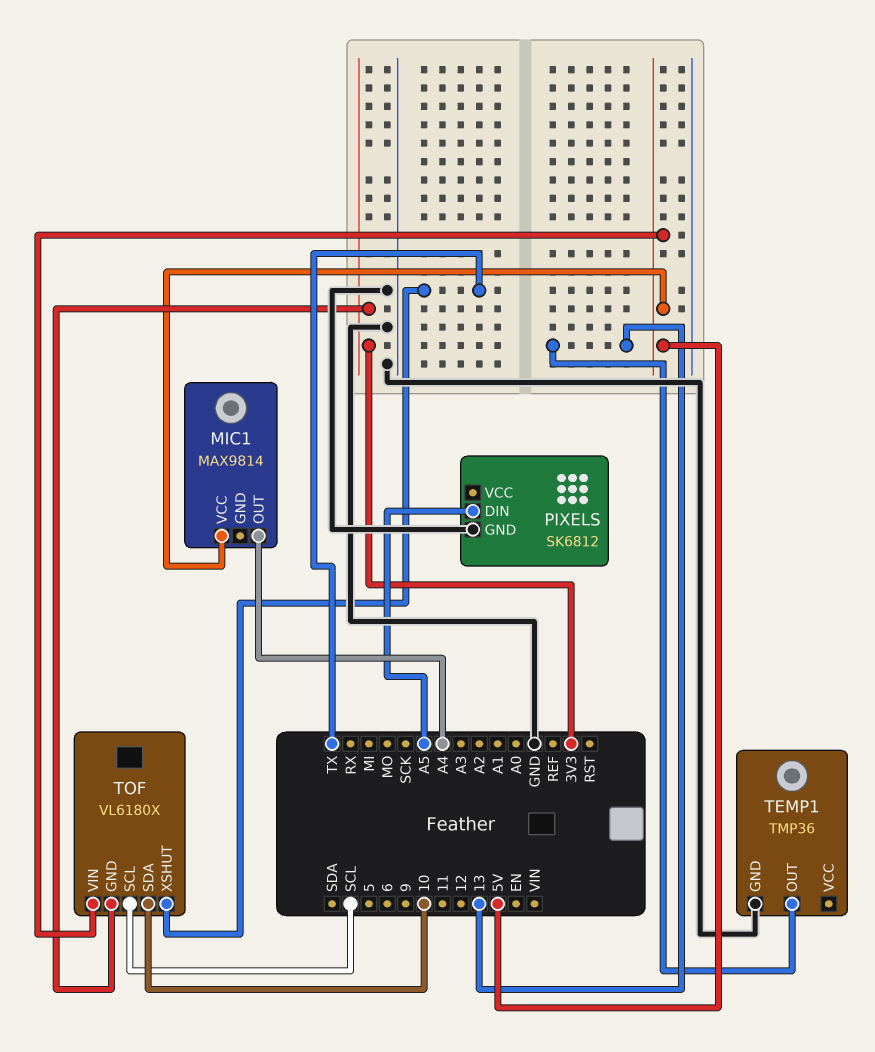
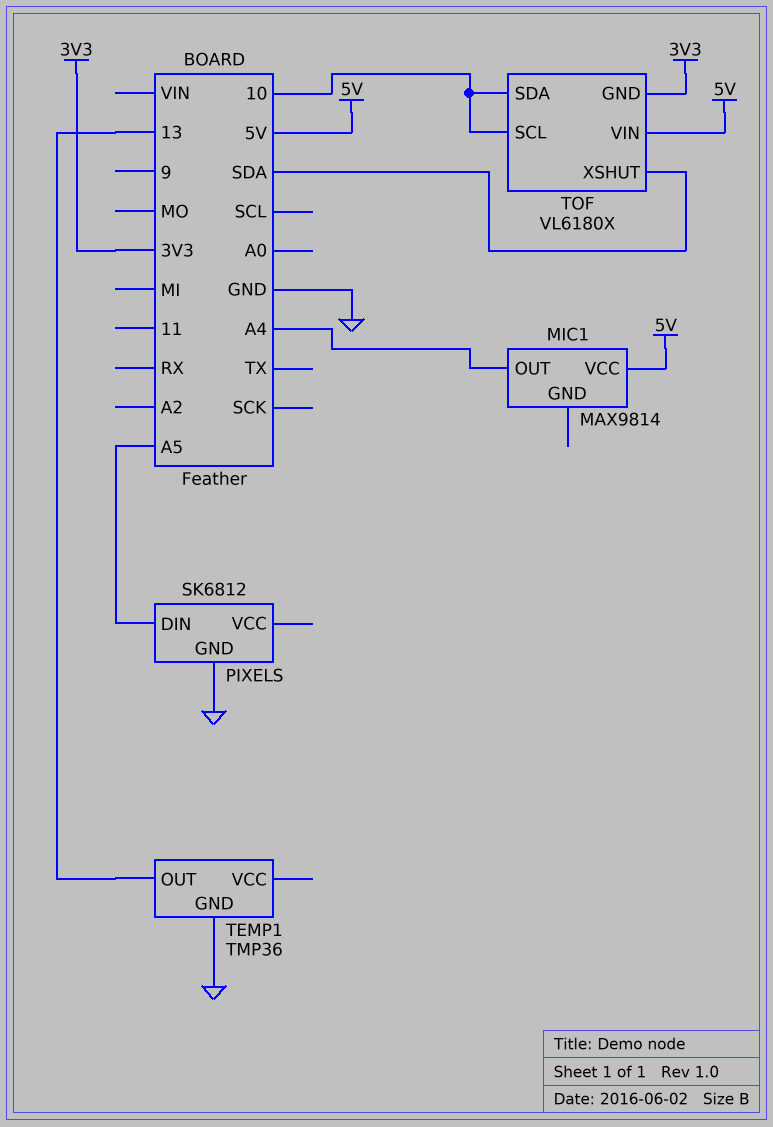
TOF pin SCL: SCL -> 10
TOF pin XSHUT: TX -> SDA

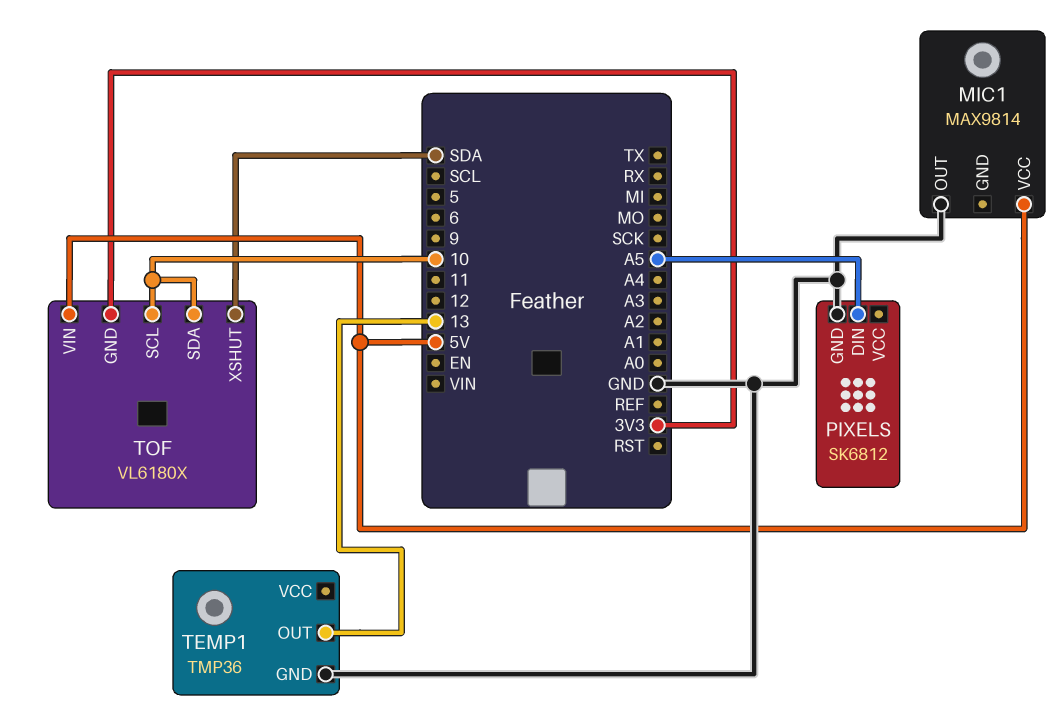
MIC1 pin OUT: A4 -> GND

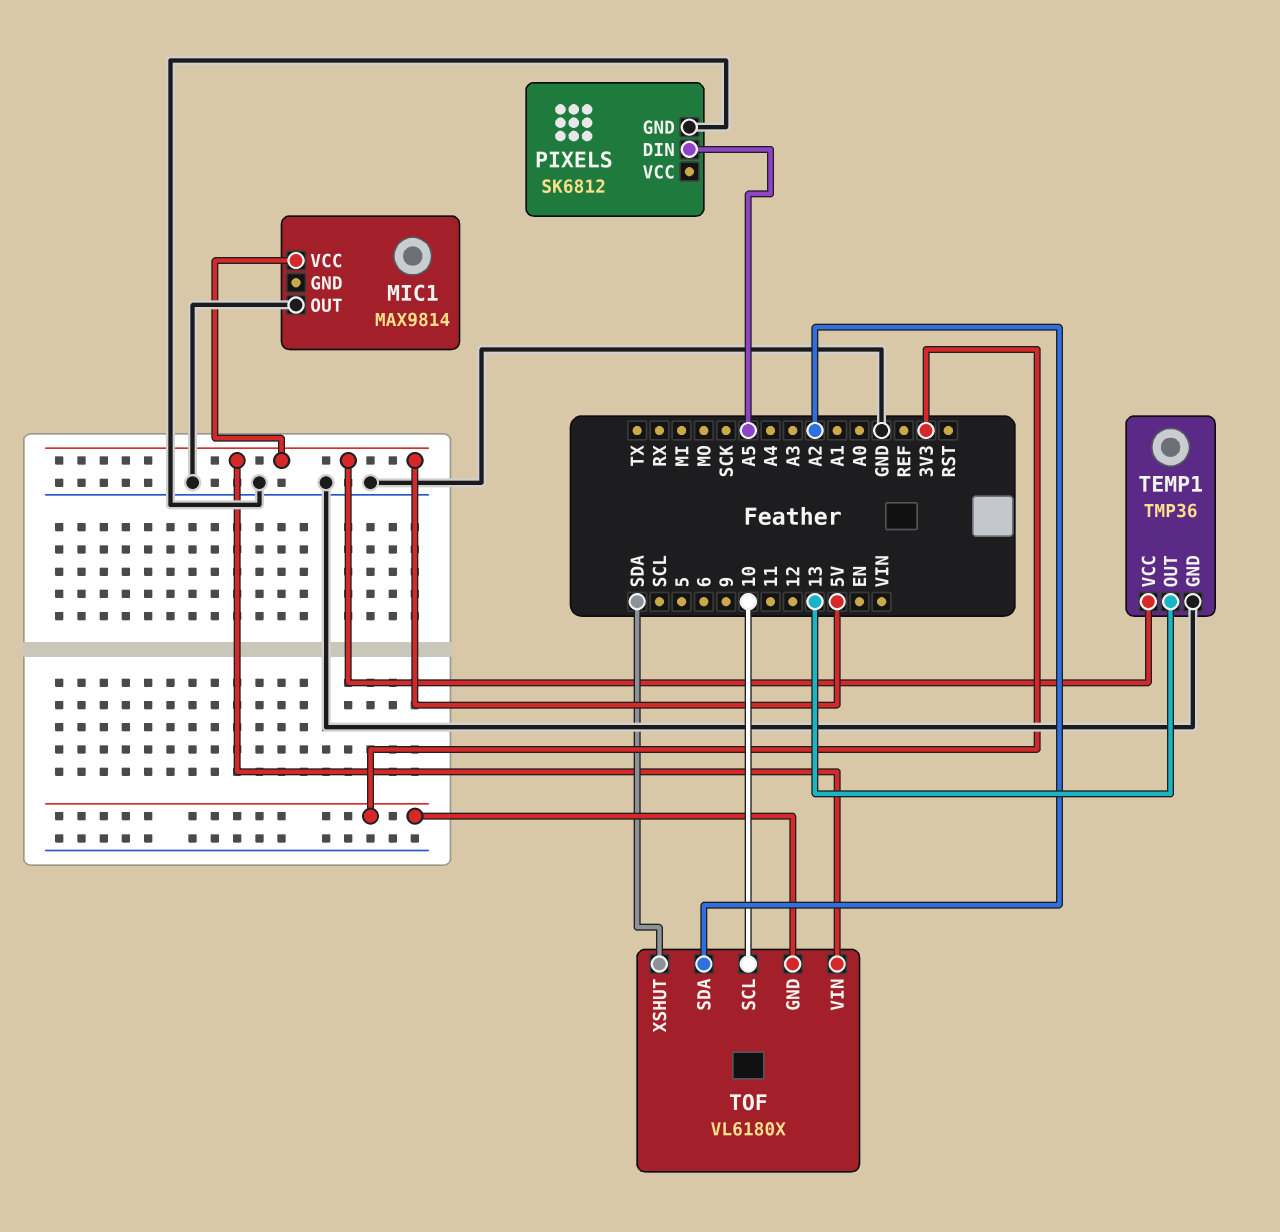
TEMP1 pin VCC: none -> 5V
TOF pin SDA: 10 -> A2

